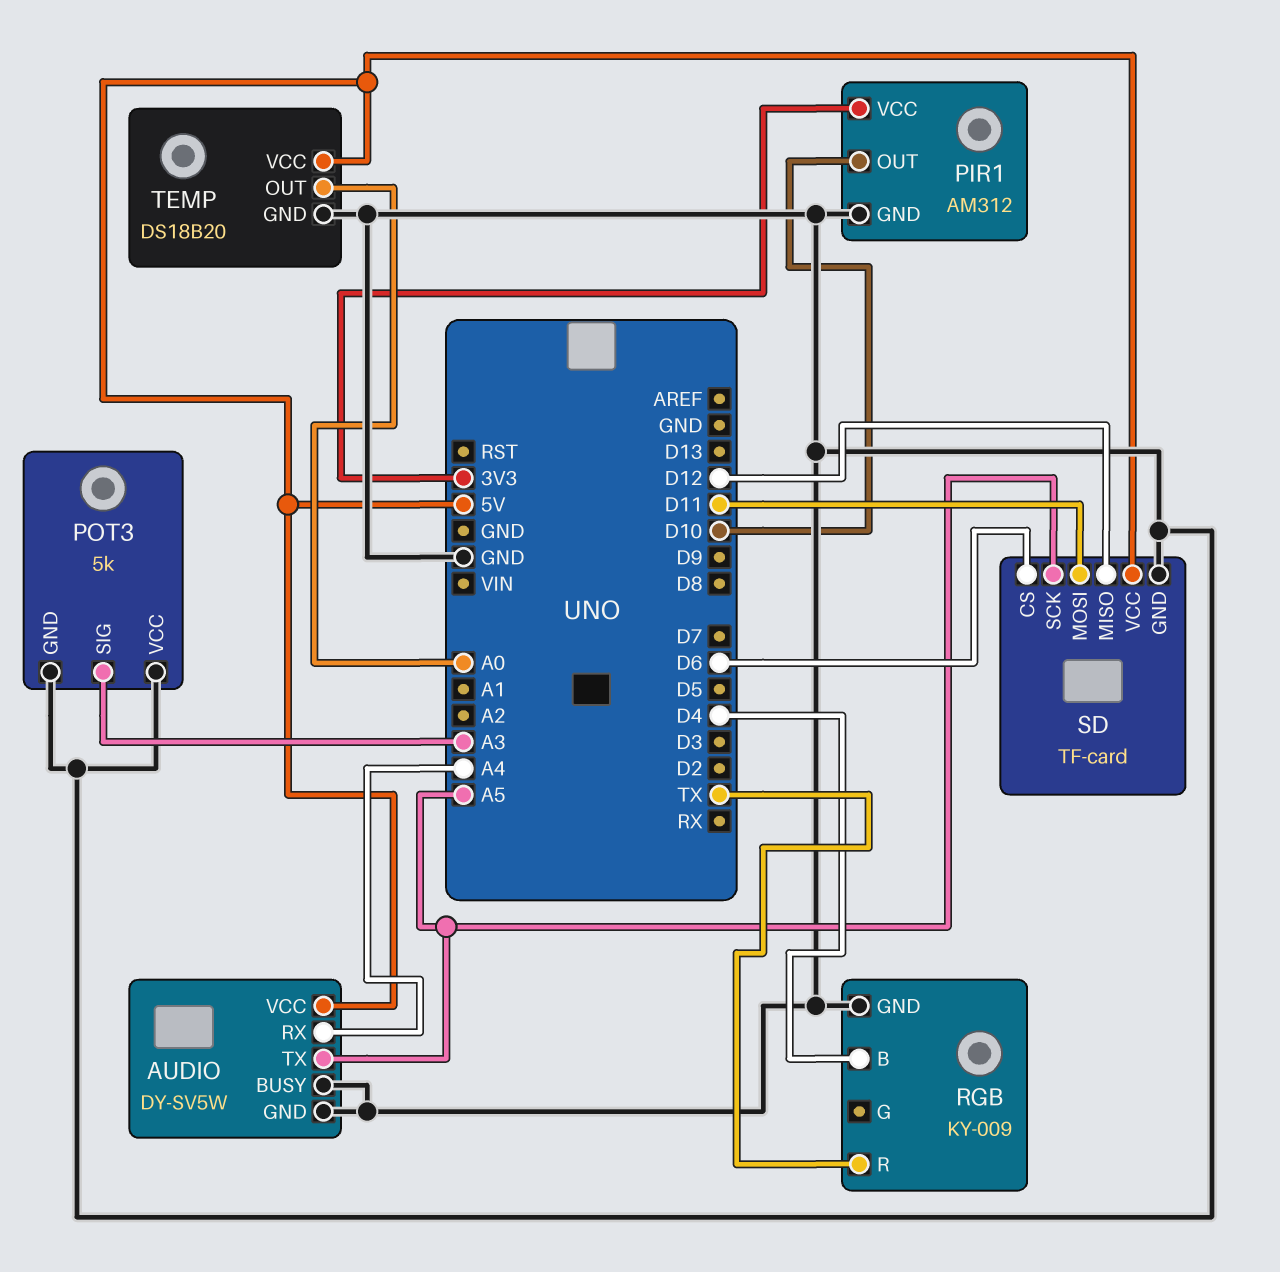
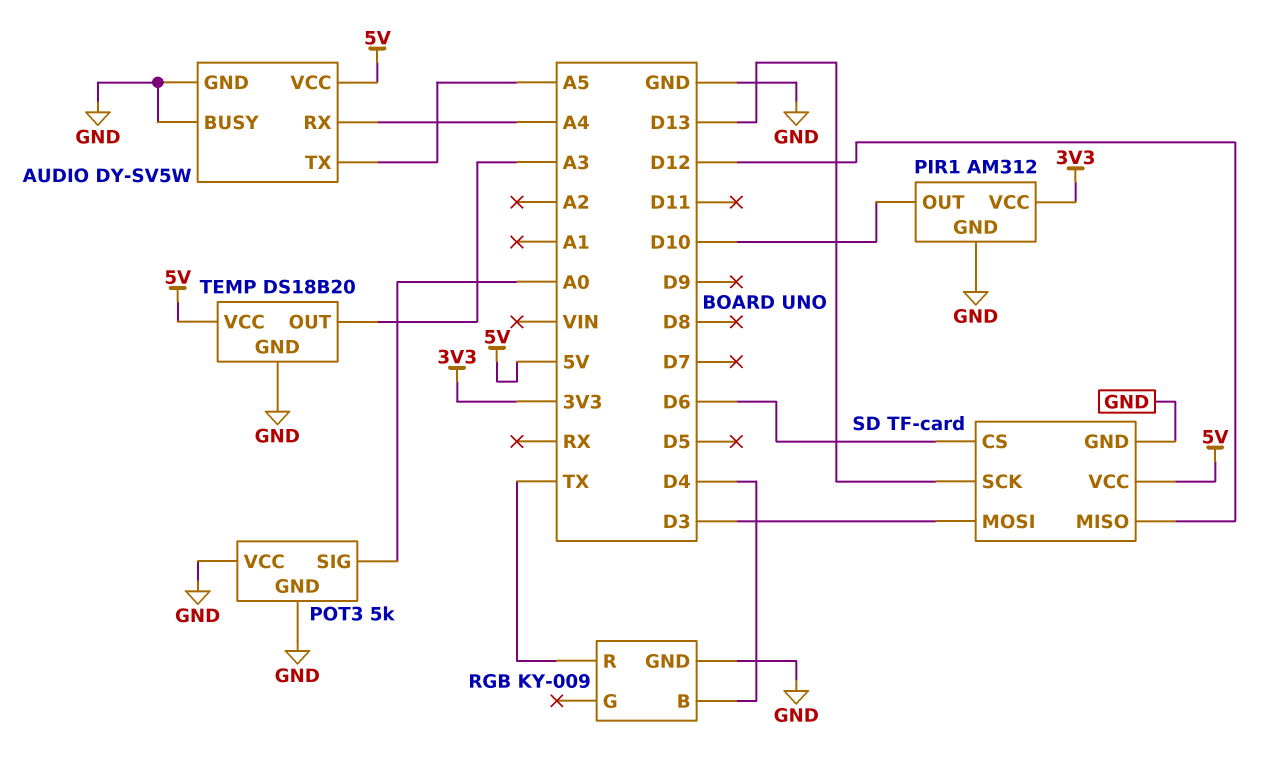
POT3 pin SIG: A3 -> A0
SD pin MOSI: D11 -> D3
SD pin SCK: A5 -> D13
TEMP pin OUT: A0 -> A3

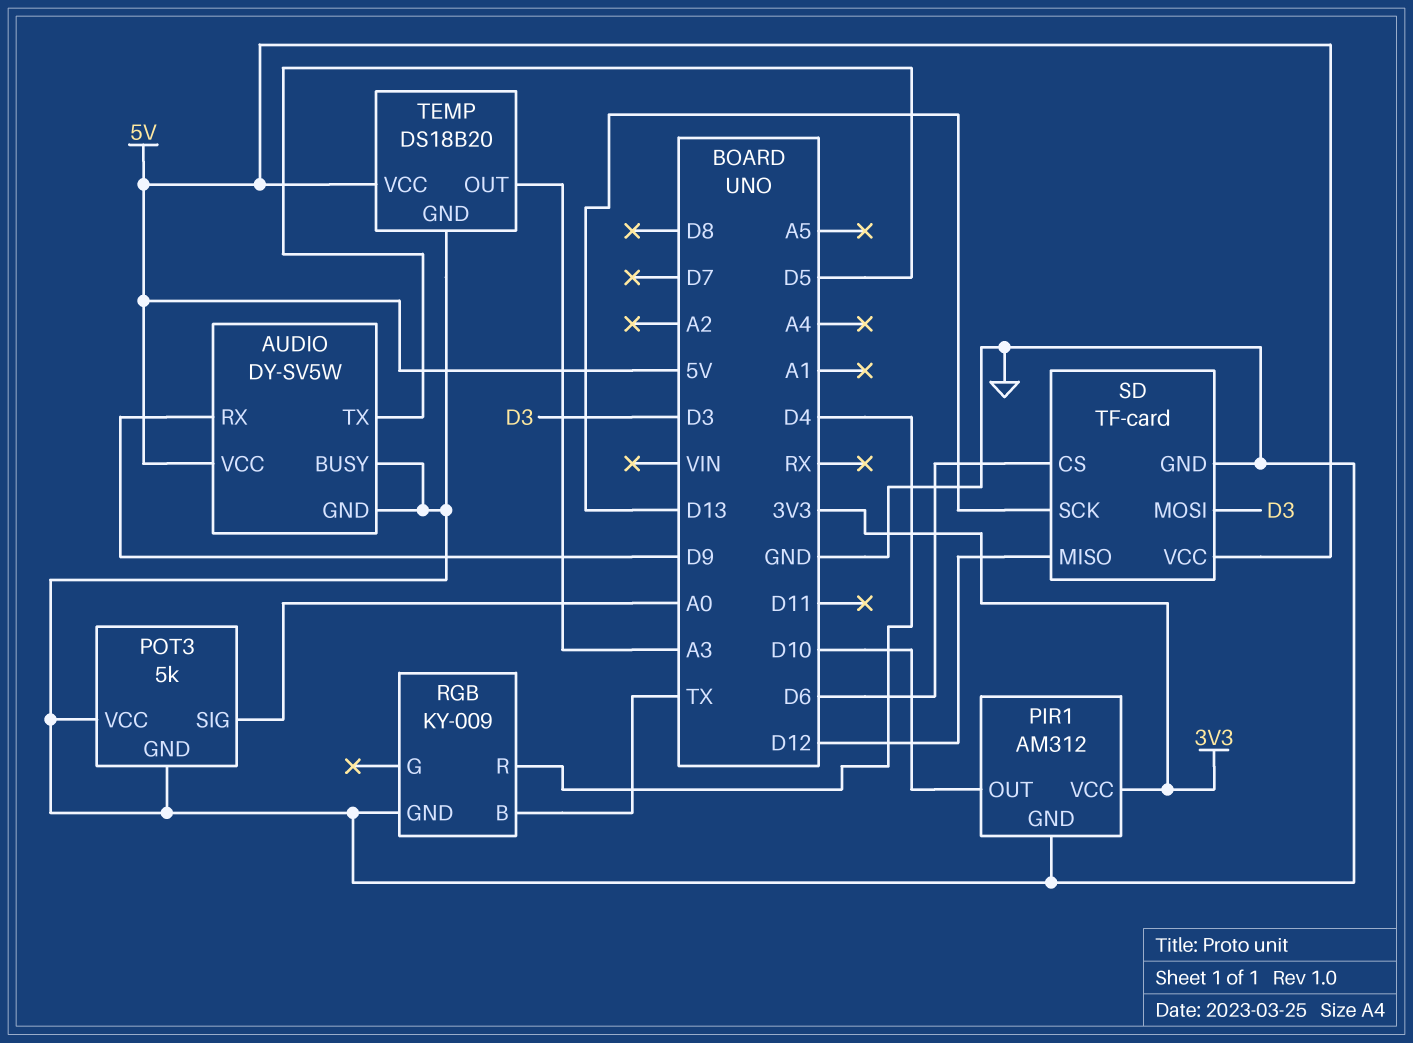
AUDIO pin RX: A4 -> D9
AUDIO pin TX: A5 -> D5
RGB pin B: D4 -> TX
RGB pin R: TX -> D4

